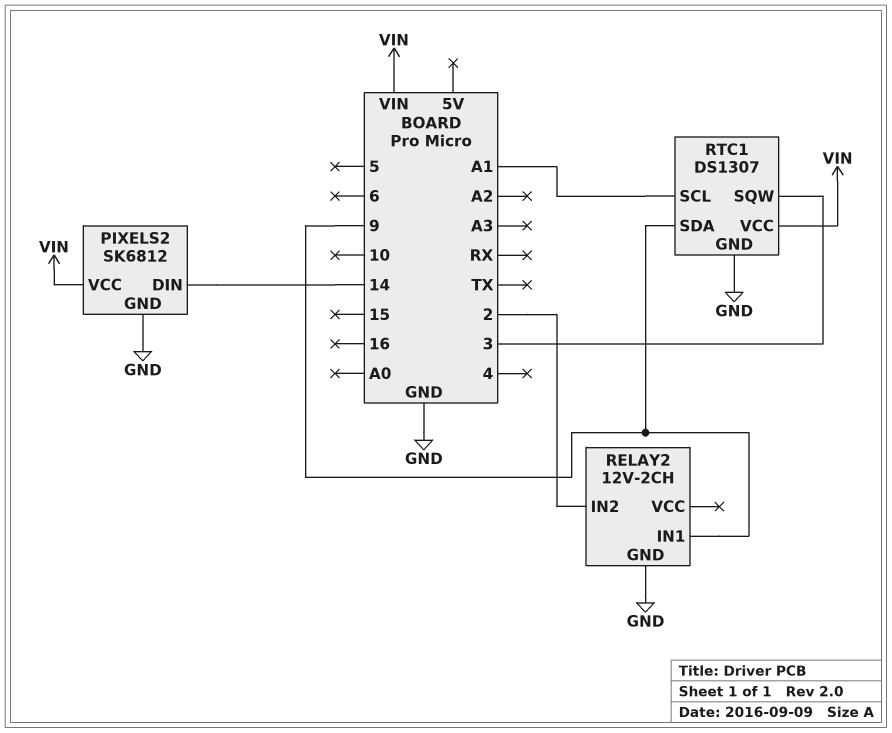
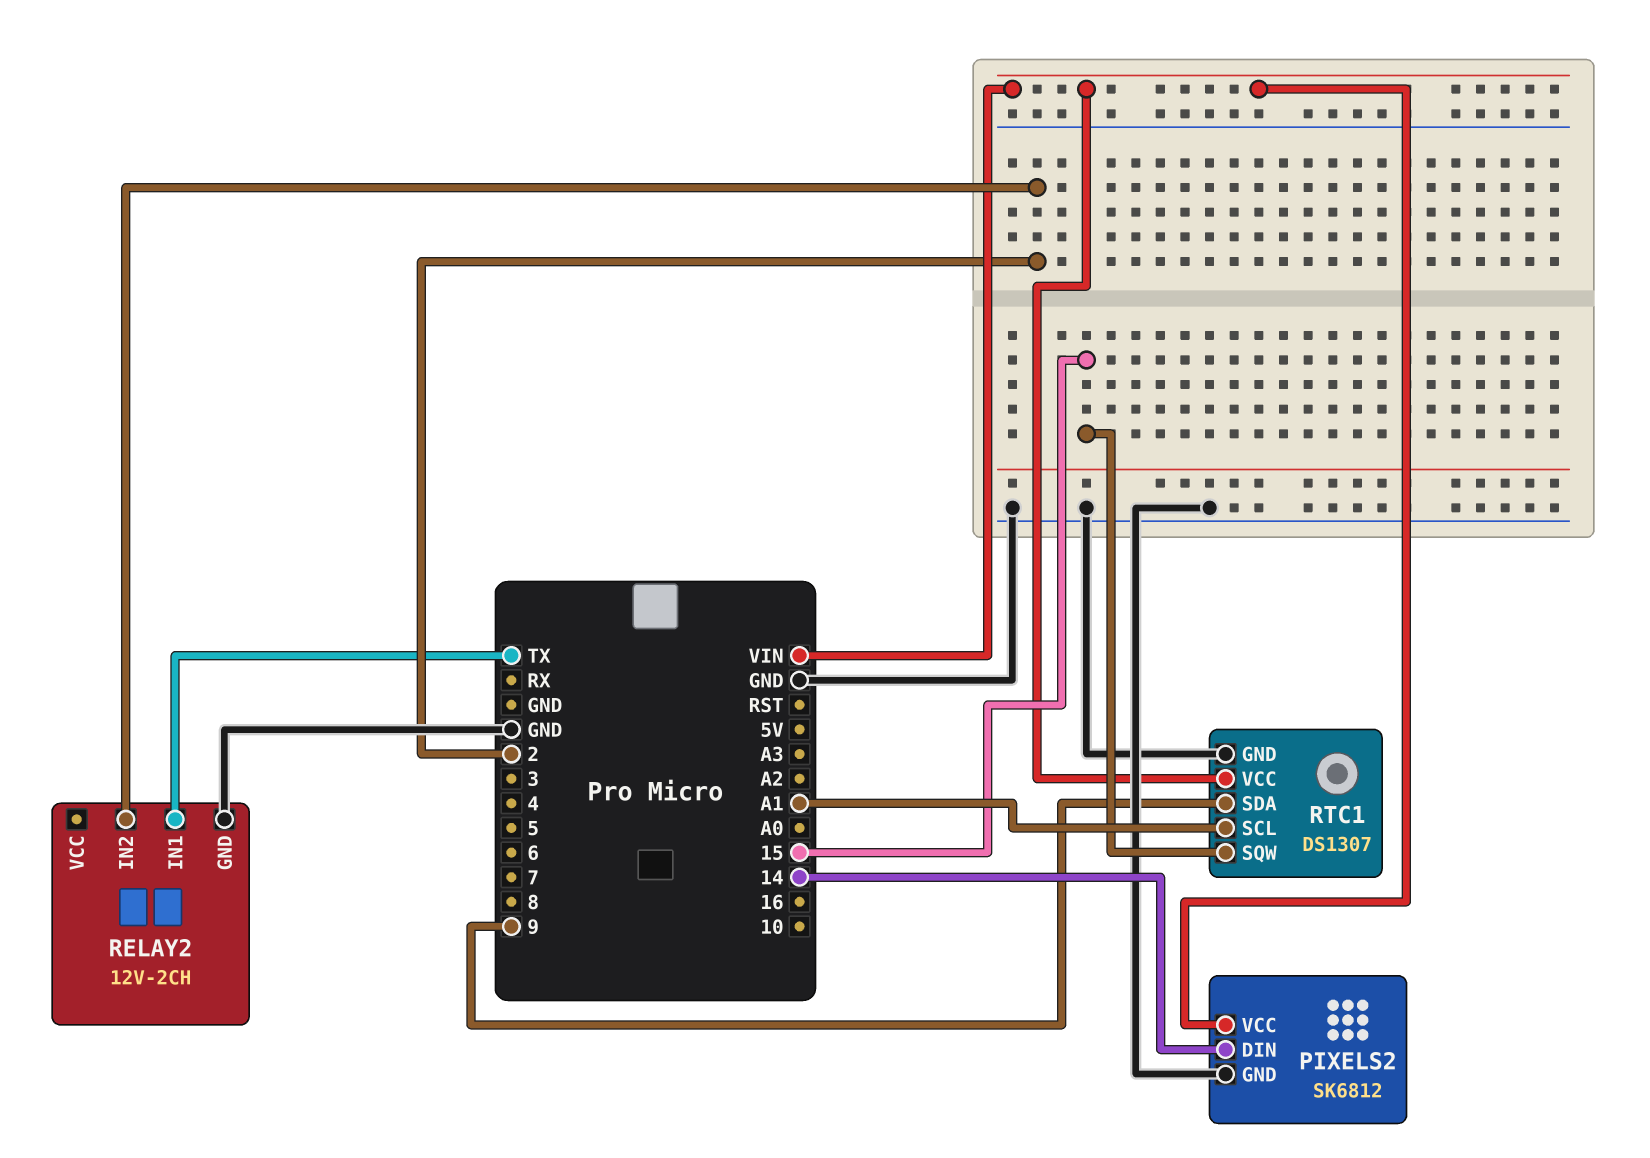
RELAY2 pin IN1: 9 -> TX
RTC1 pin SQW: 3 -> 15

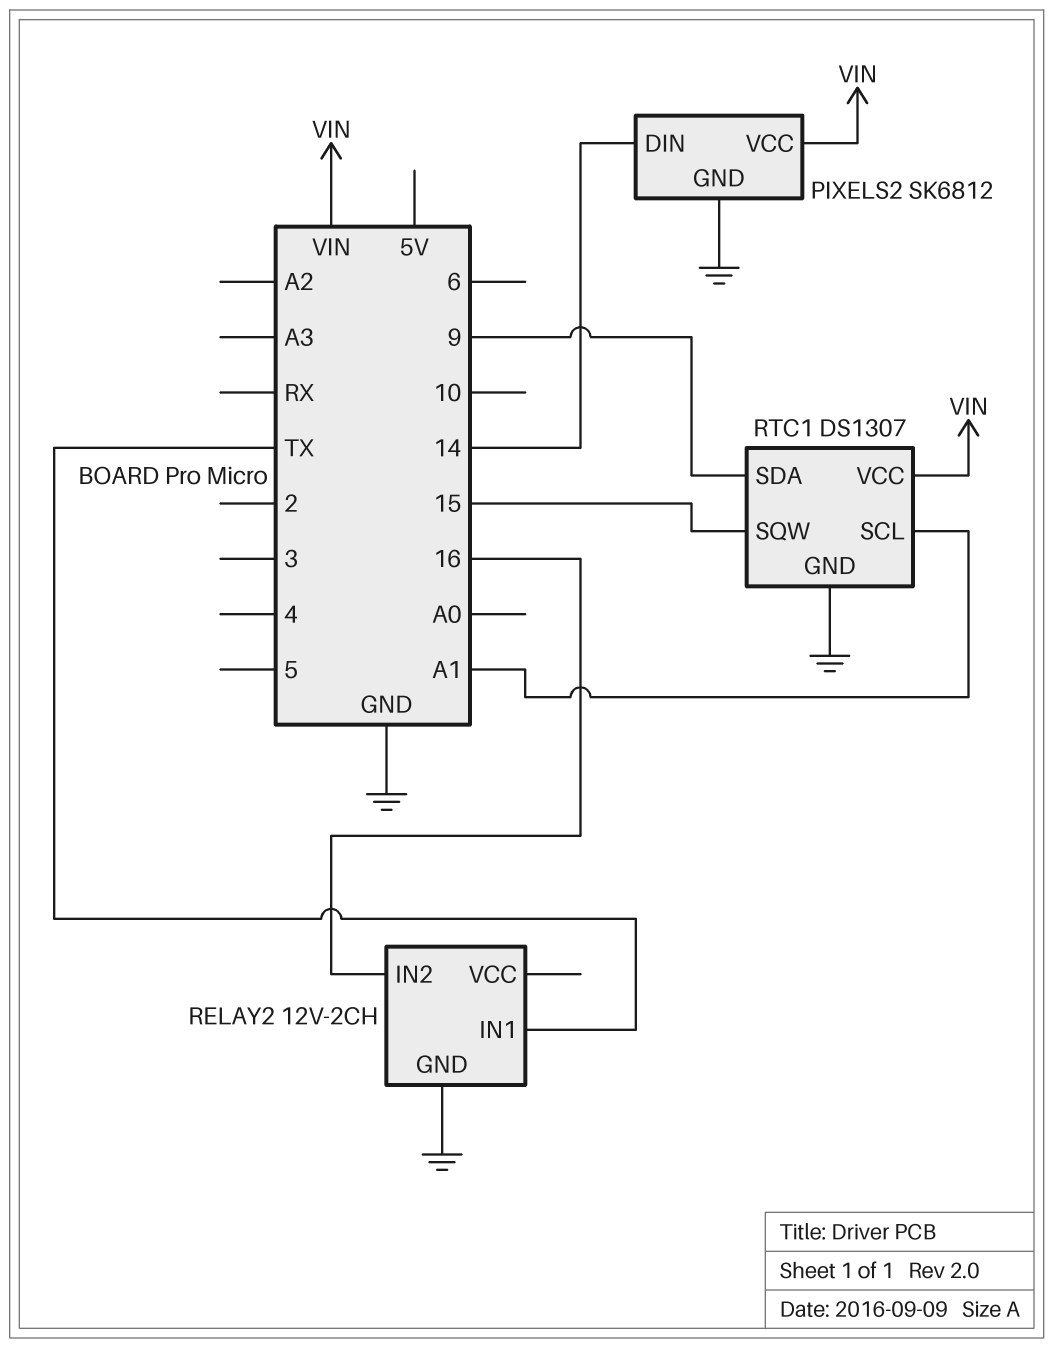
RELAY2 pin IN2: 2 -> 16

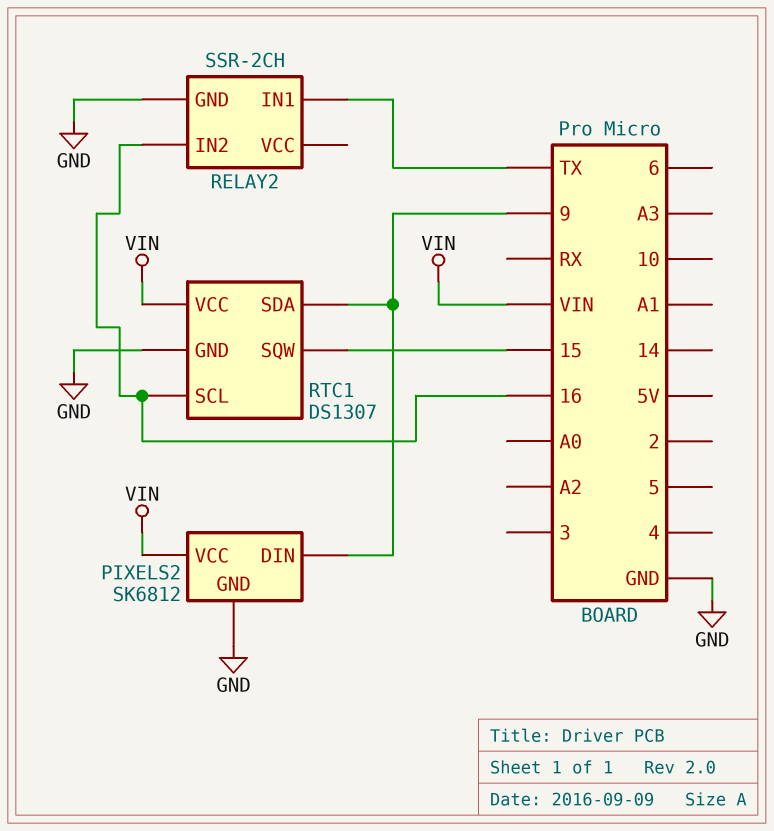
PIXELS2 pin DIN: 14 -> 9
RELAY2: 12V-2CH -> SSR-2CH
RTC1 pin SCL: A1 -> 16

